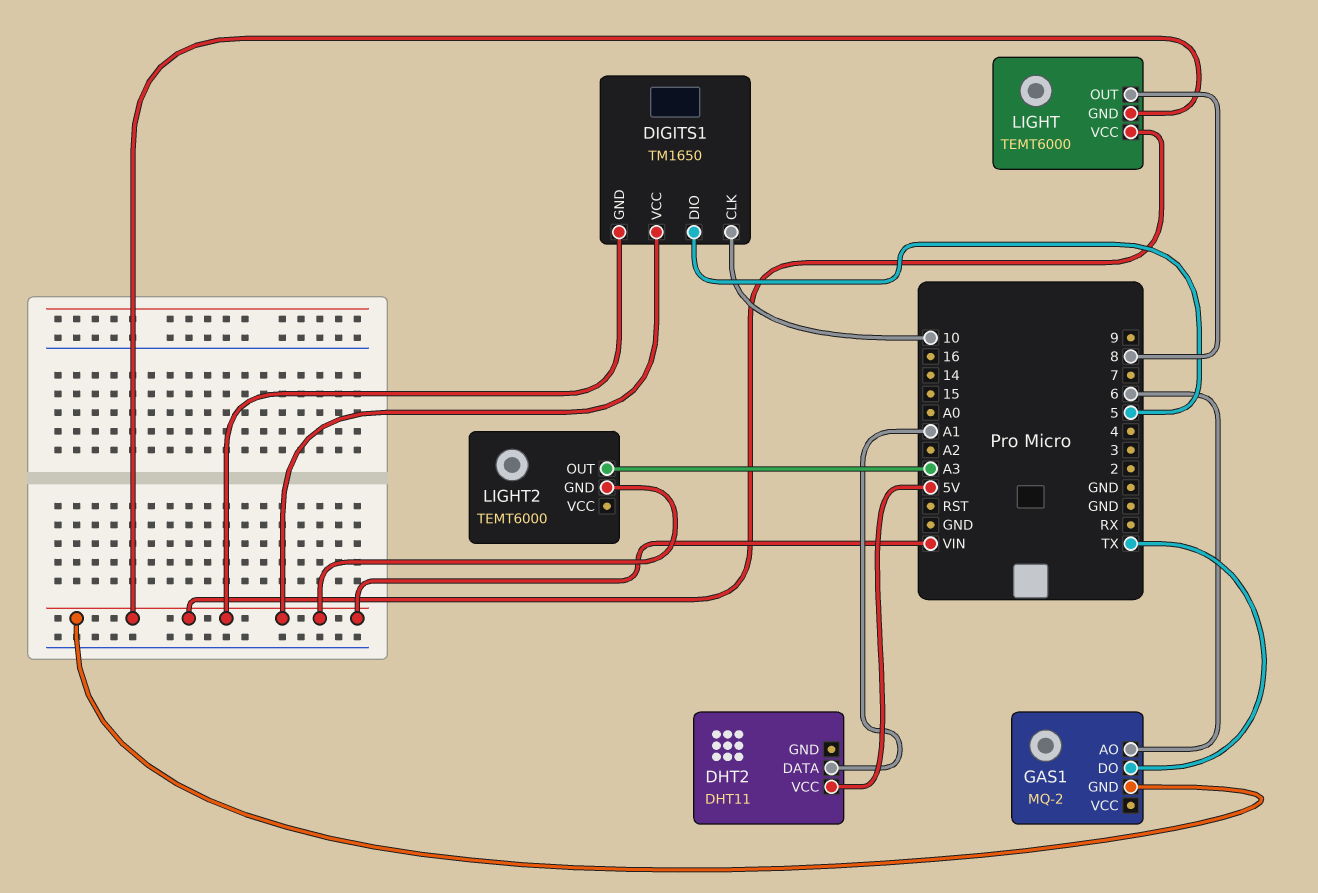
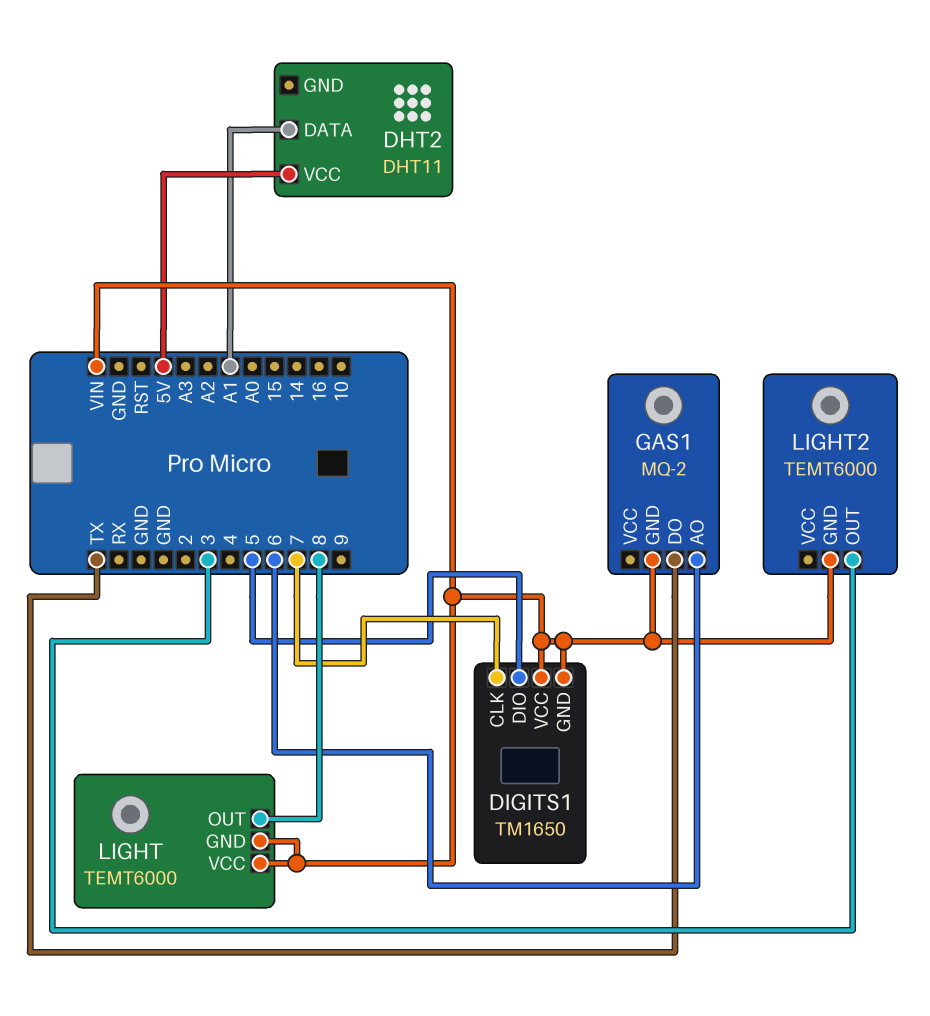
DIGITS1 pin CLK: 10 -> 7
LIGHT2 pin OUT: A3 -> 3

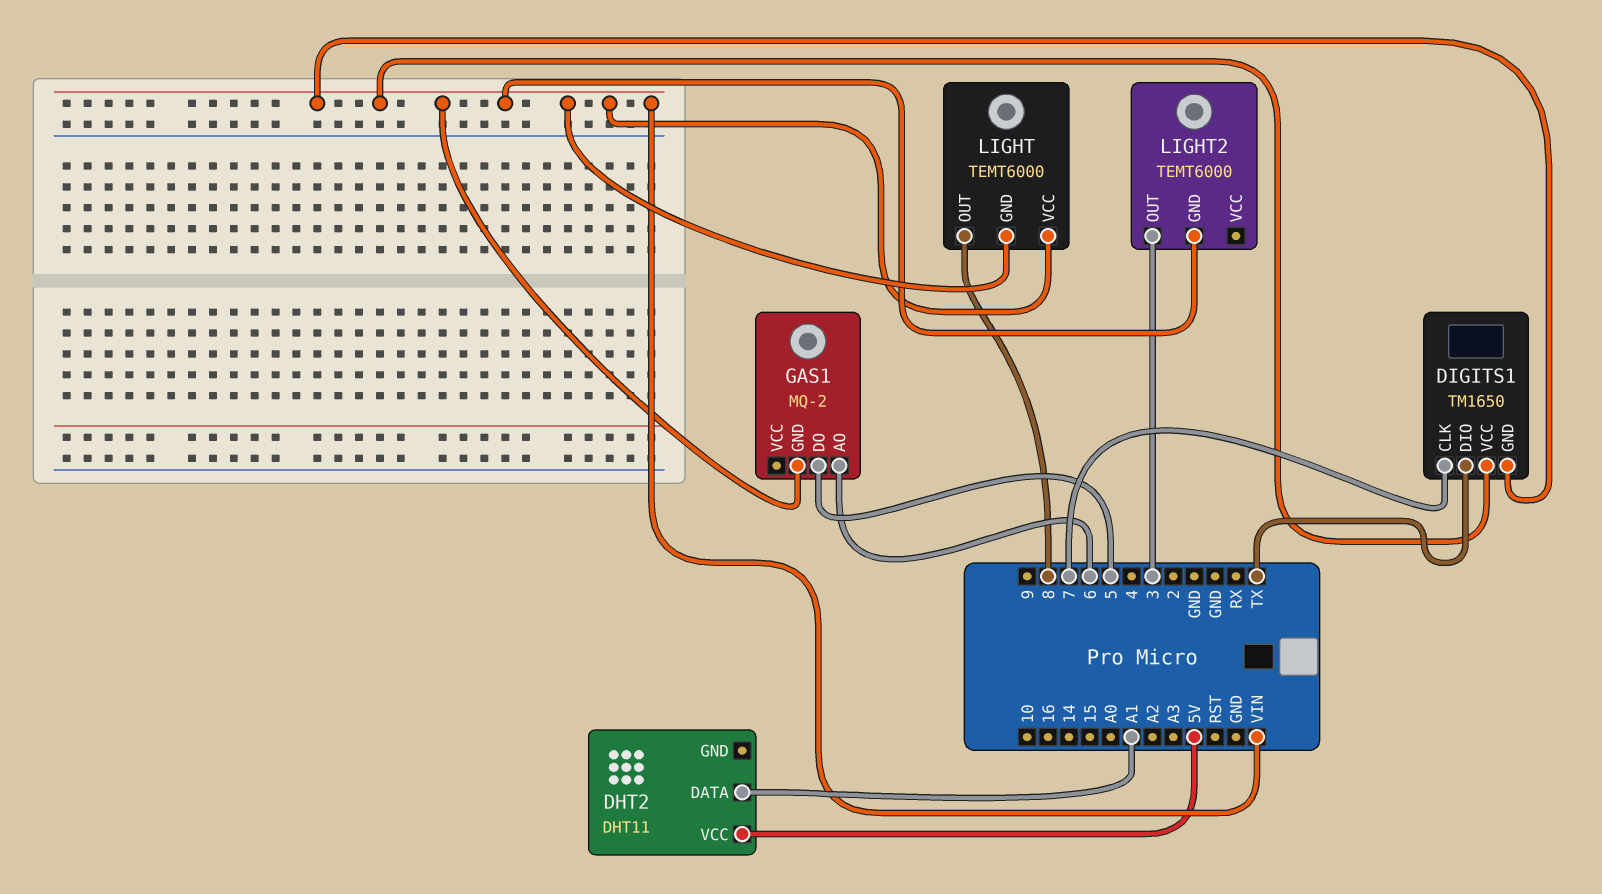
DIGITS1 pin DIO: 5 -> TX
GAS1 pin DO: TX -> 5

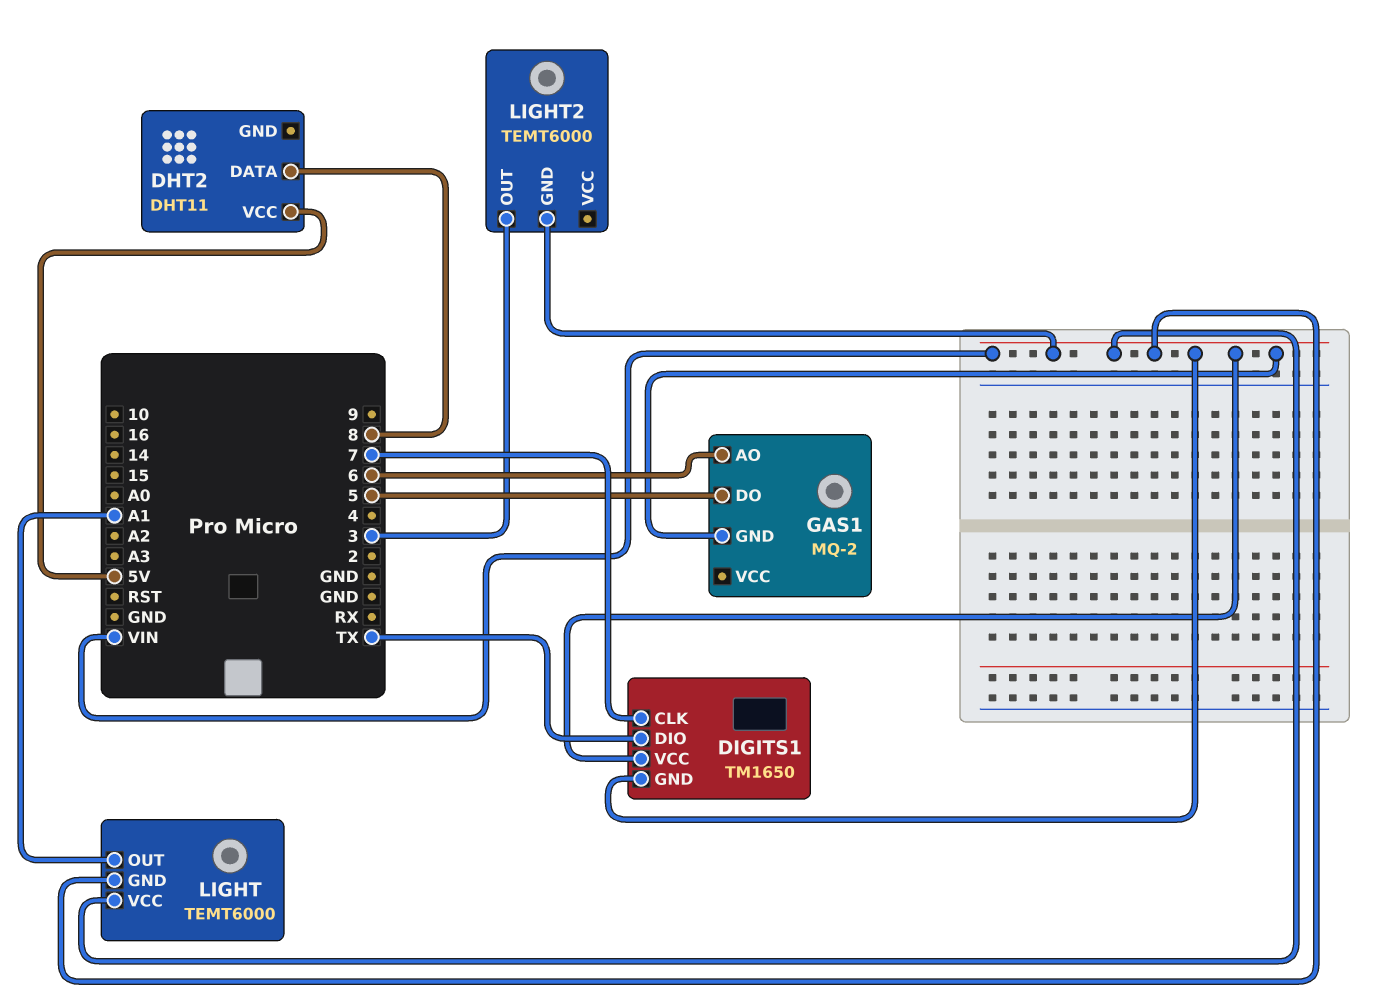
DHT2 pin DATA: A1 -> 8
LIGHT pin OUT: 8 -> A1

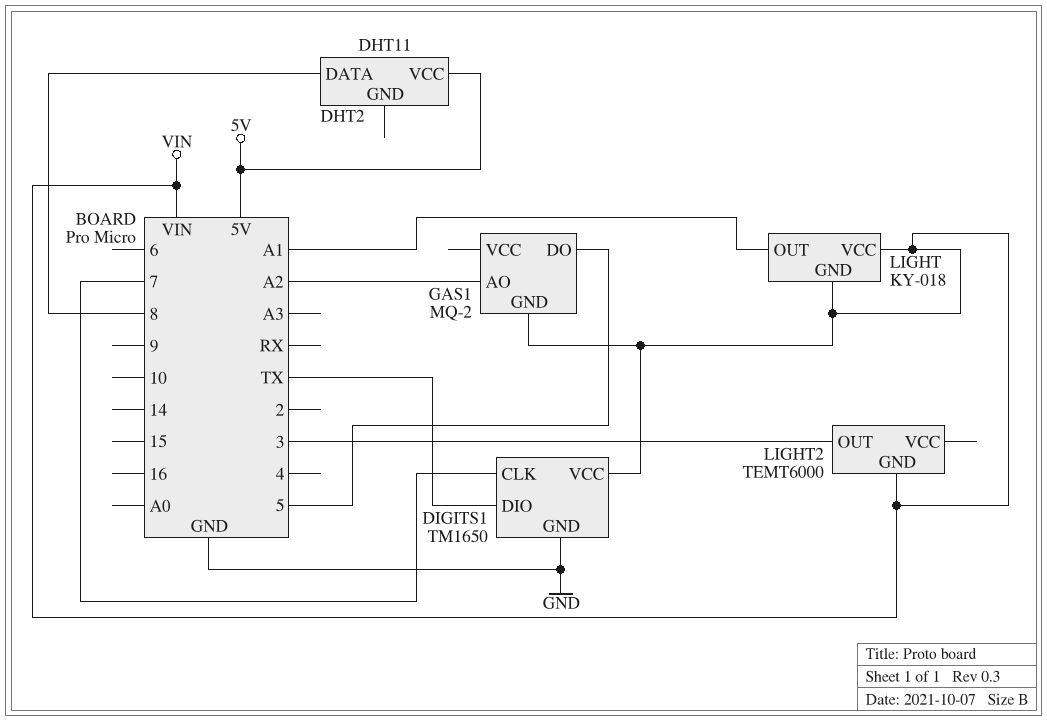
DIGITS1 pin GND: VIN -> GND
GAS1 pin AO: 6 -> A2
LIGHT: TEMT6000 -> KY-018

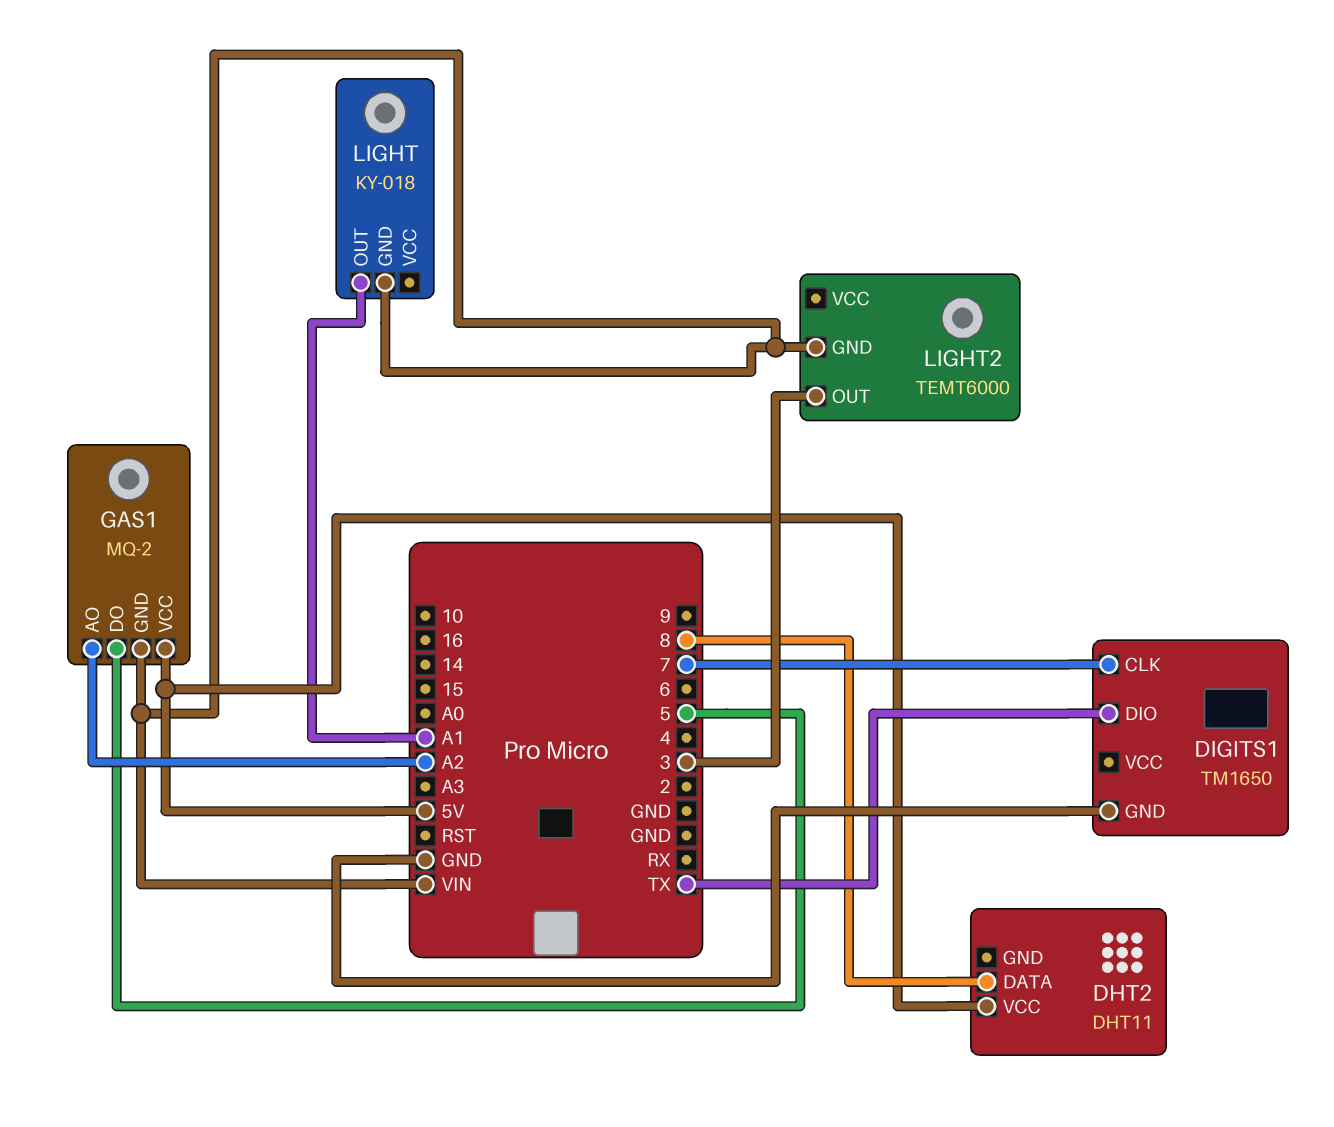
DIGITS1 pin VCC: VIN -> none
GAS1 pin VCC: none -> 5V
LIGHT pin VCC: VIN -> none

